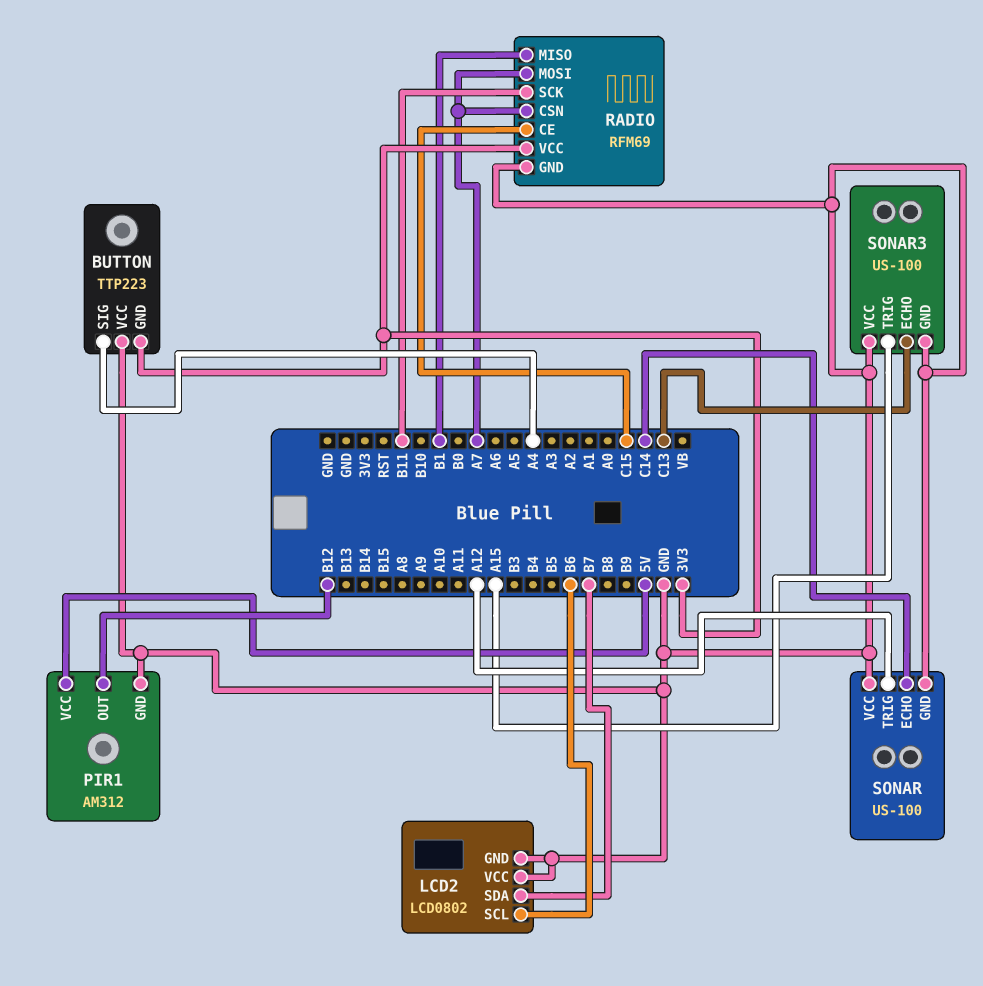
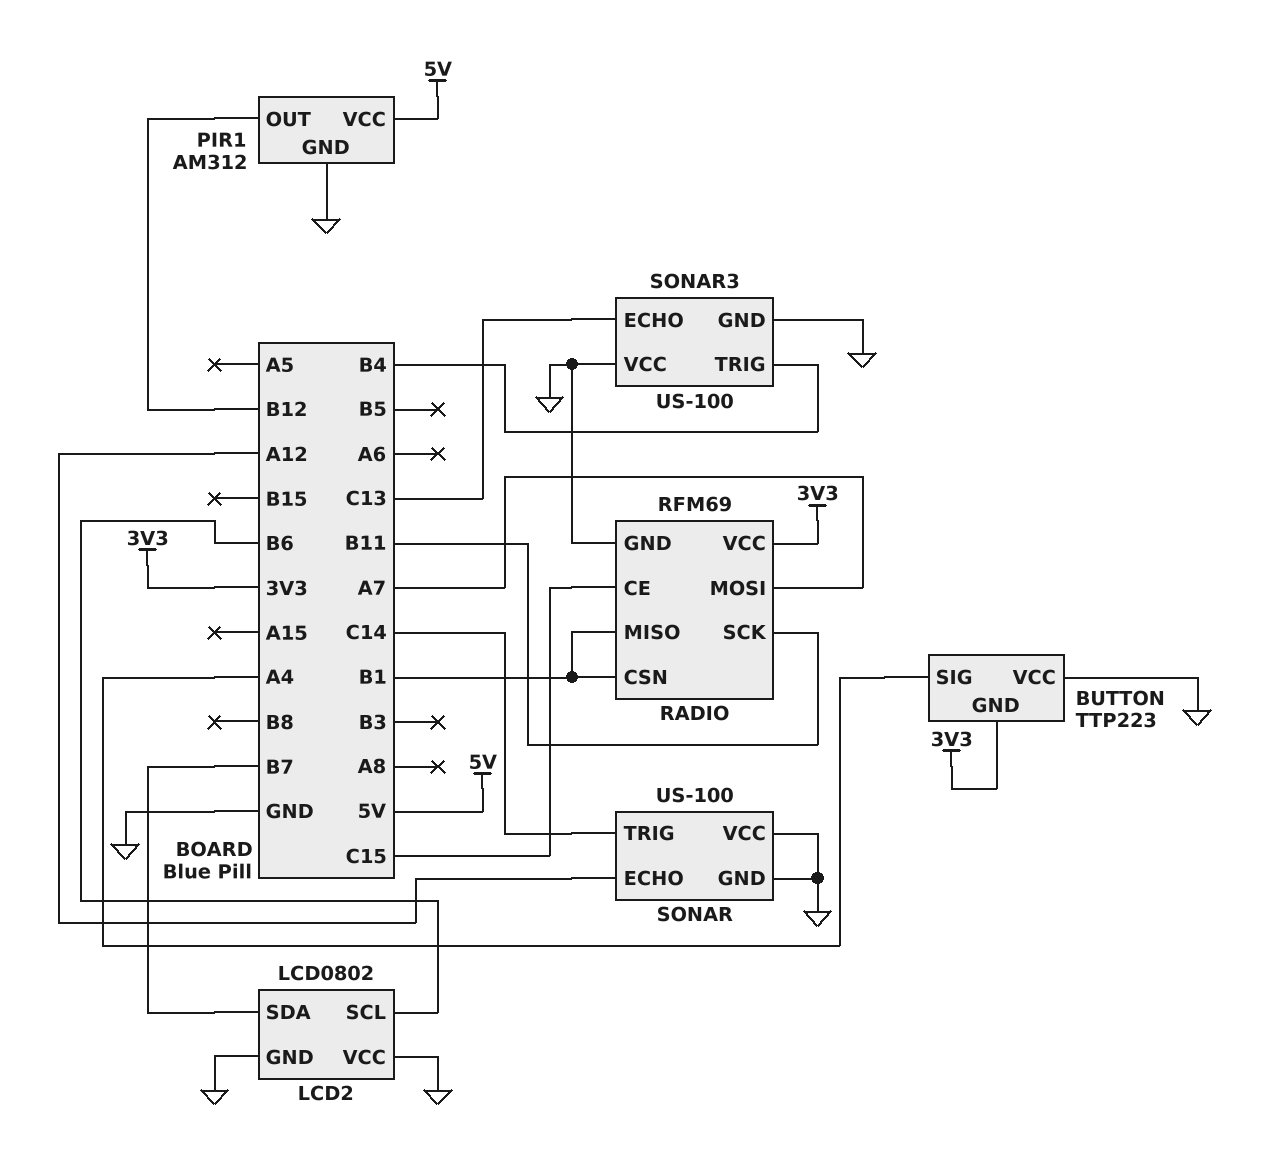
RADIO pin CSN: A7 -> B1
SONAR pin ECHO: C14 -> A12
SONAR pin TRIG: A12 -> C14
SONAR3 pin TRIG: A15 -> B4

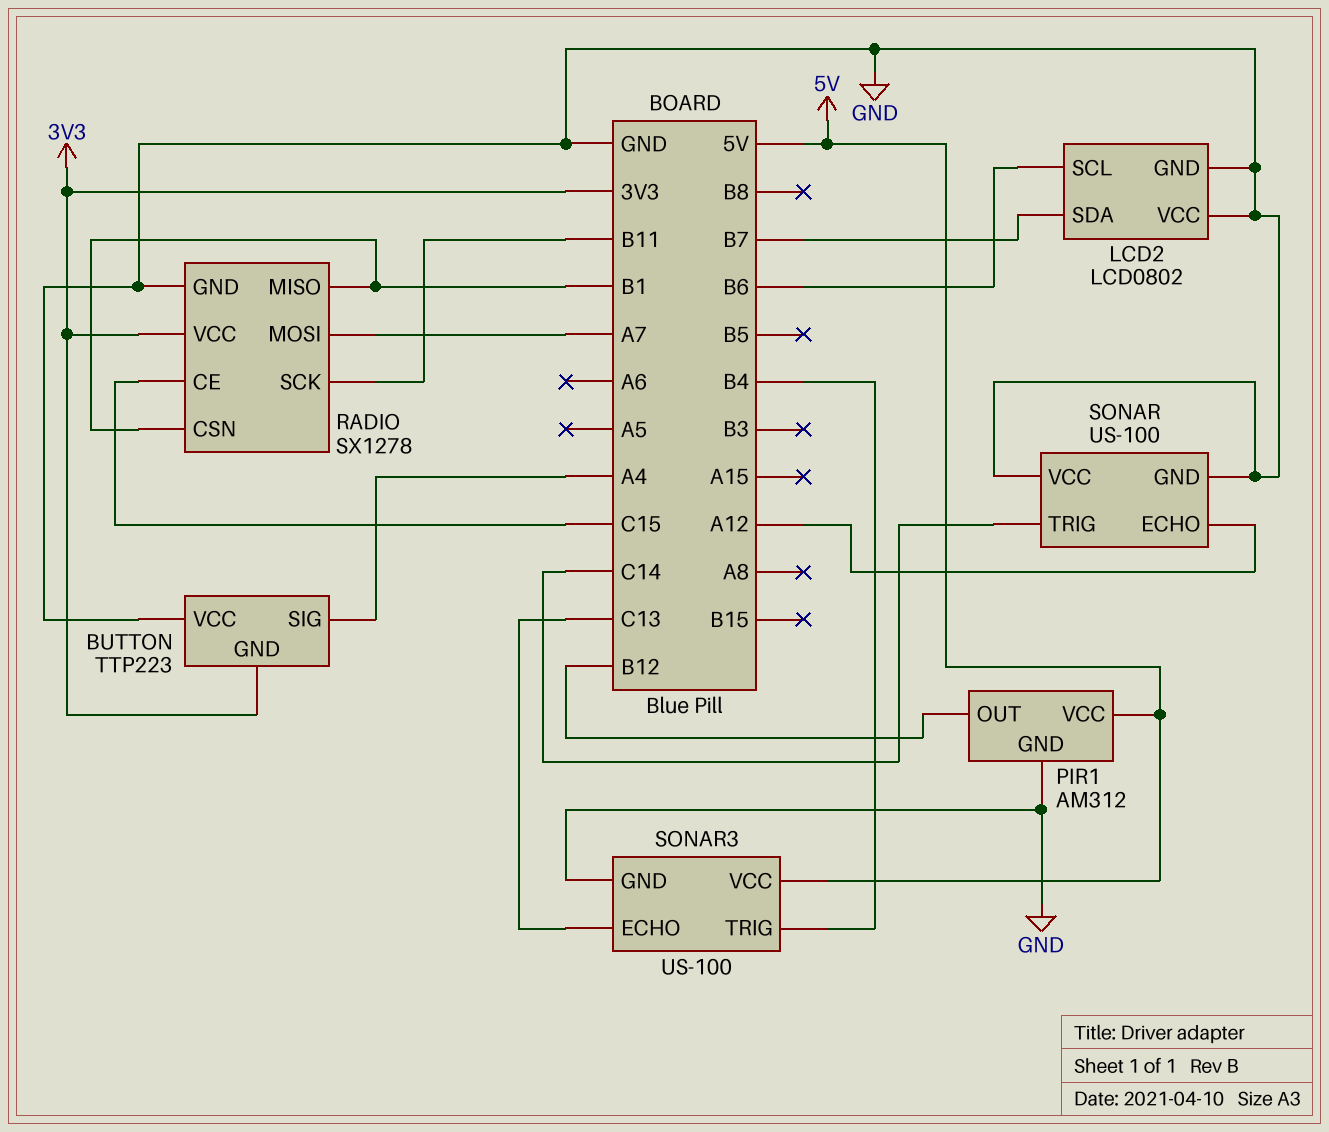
RADIO: RFM69 -> SX1278
SONAR3 pin VCC: GND -> 5V

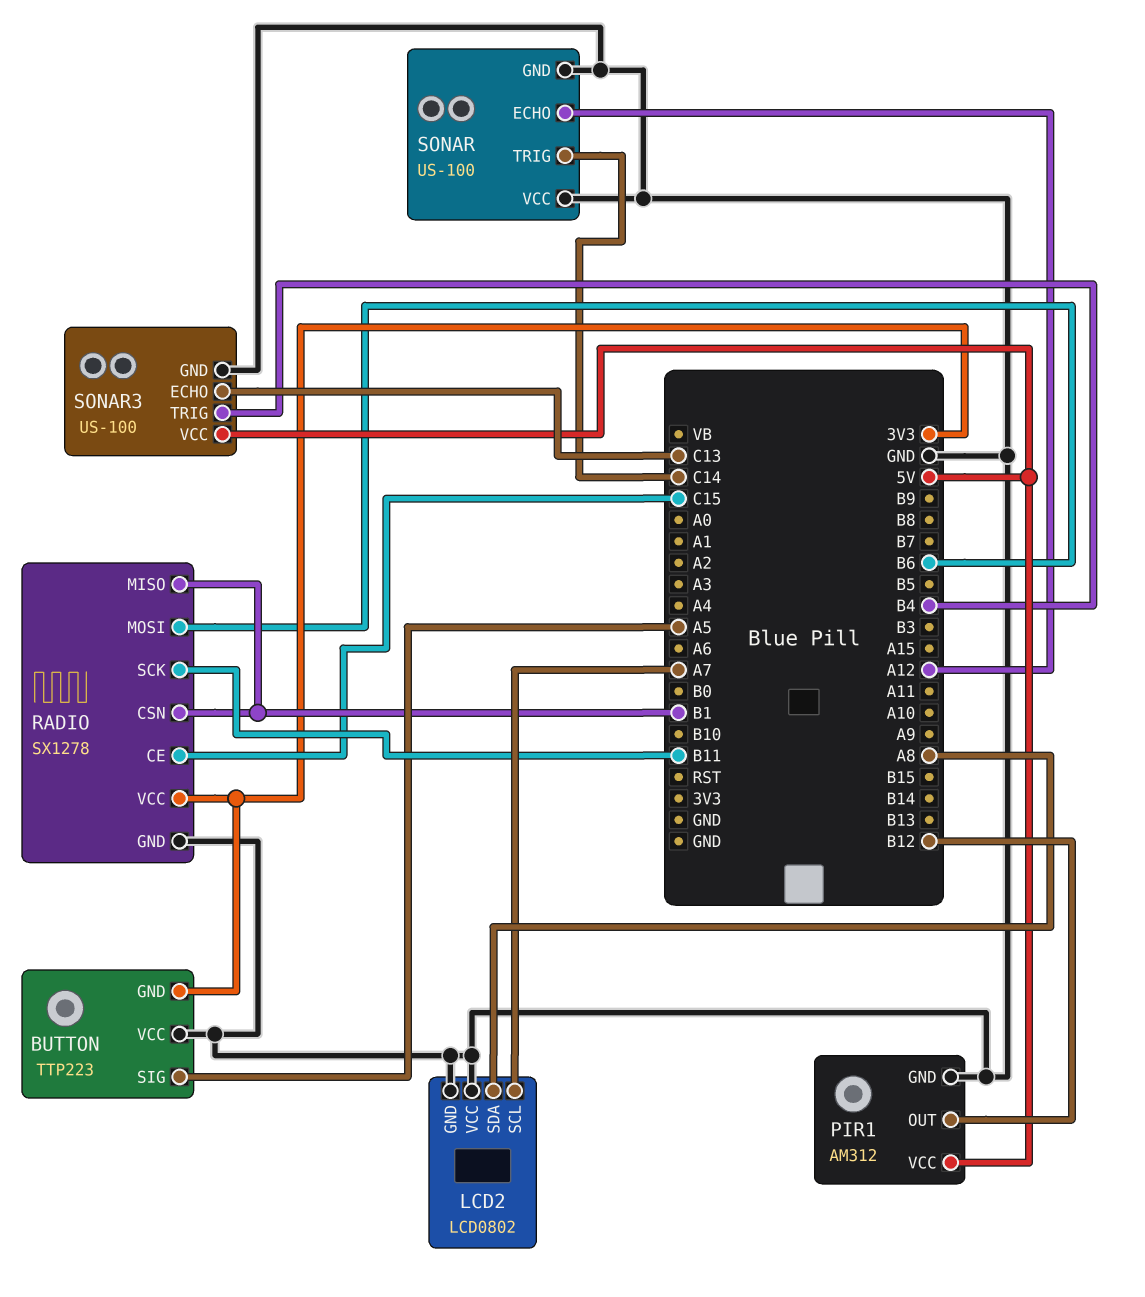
BUTTON pin SIG: A4 -> A5
LCD2 pin SCL: B6 -> A7
LCD2 pin SDA: B7 -> A8
RADIO pin MOSI: A7 -> B6

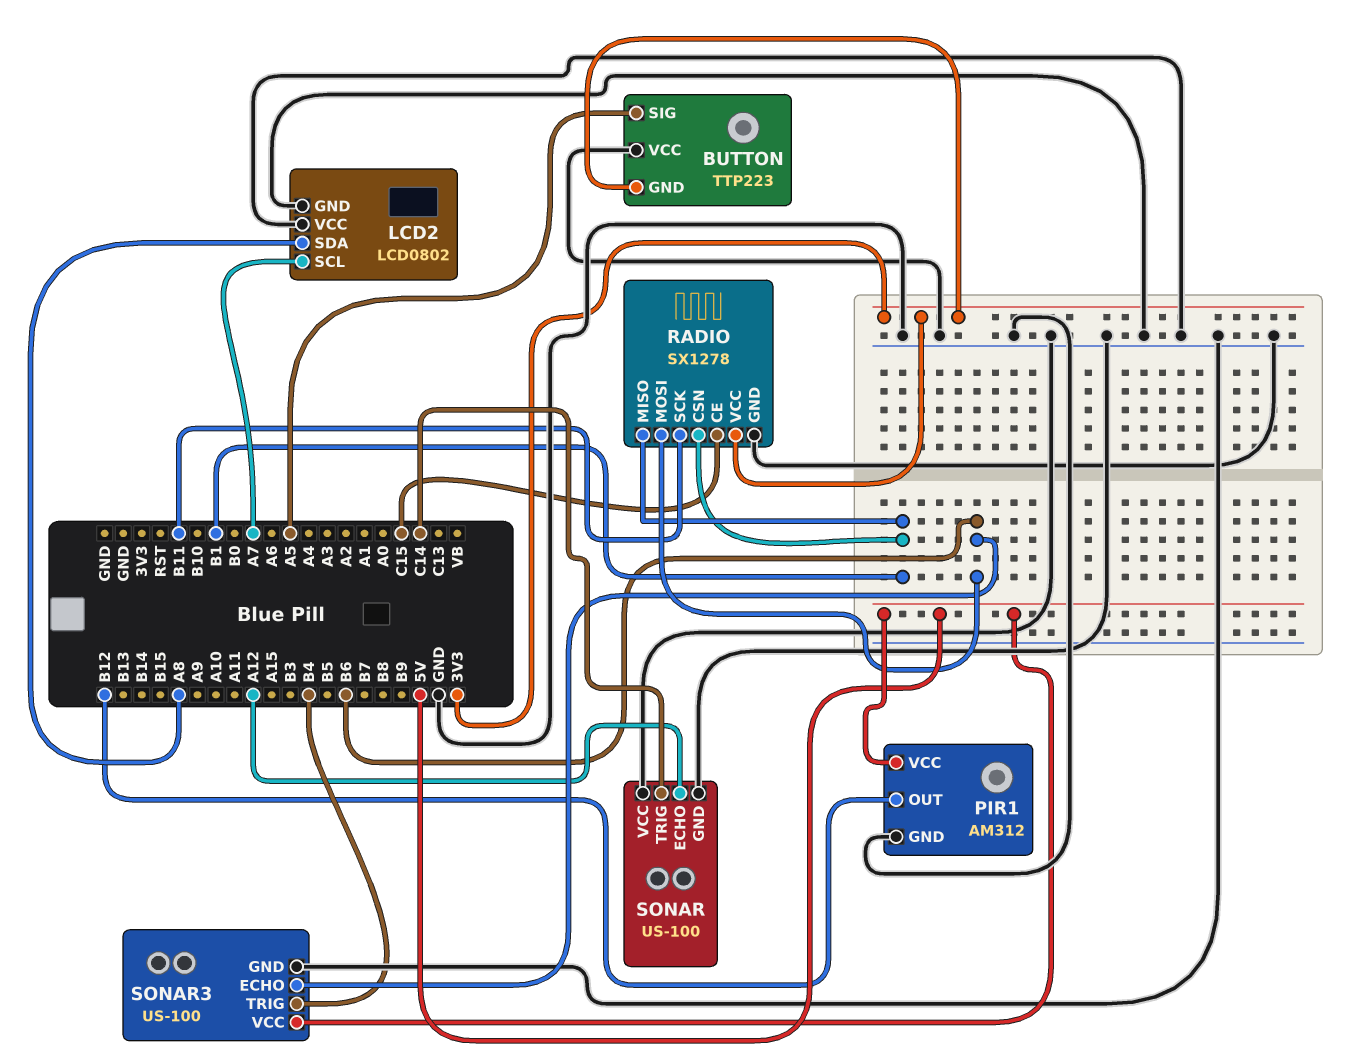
SONAR3 pin ECHO: C13 -> B6

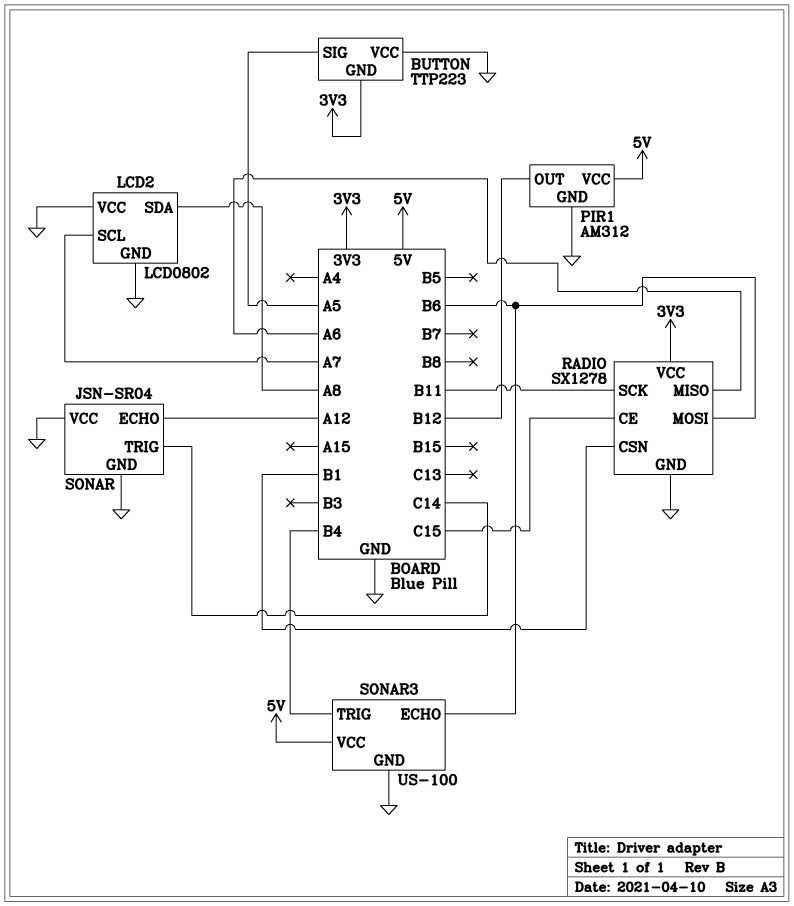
RADIO pin MISO: B1 -> A6
SONAR: US-100 -> JSN-SR04

